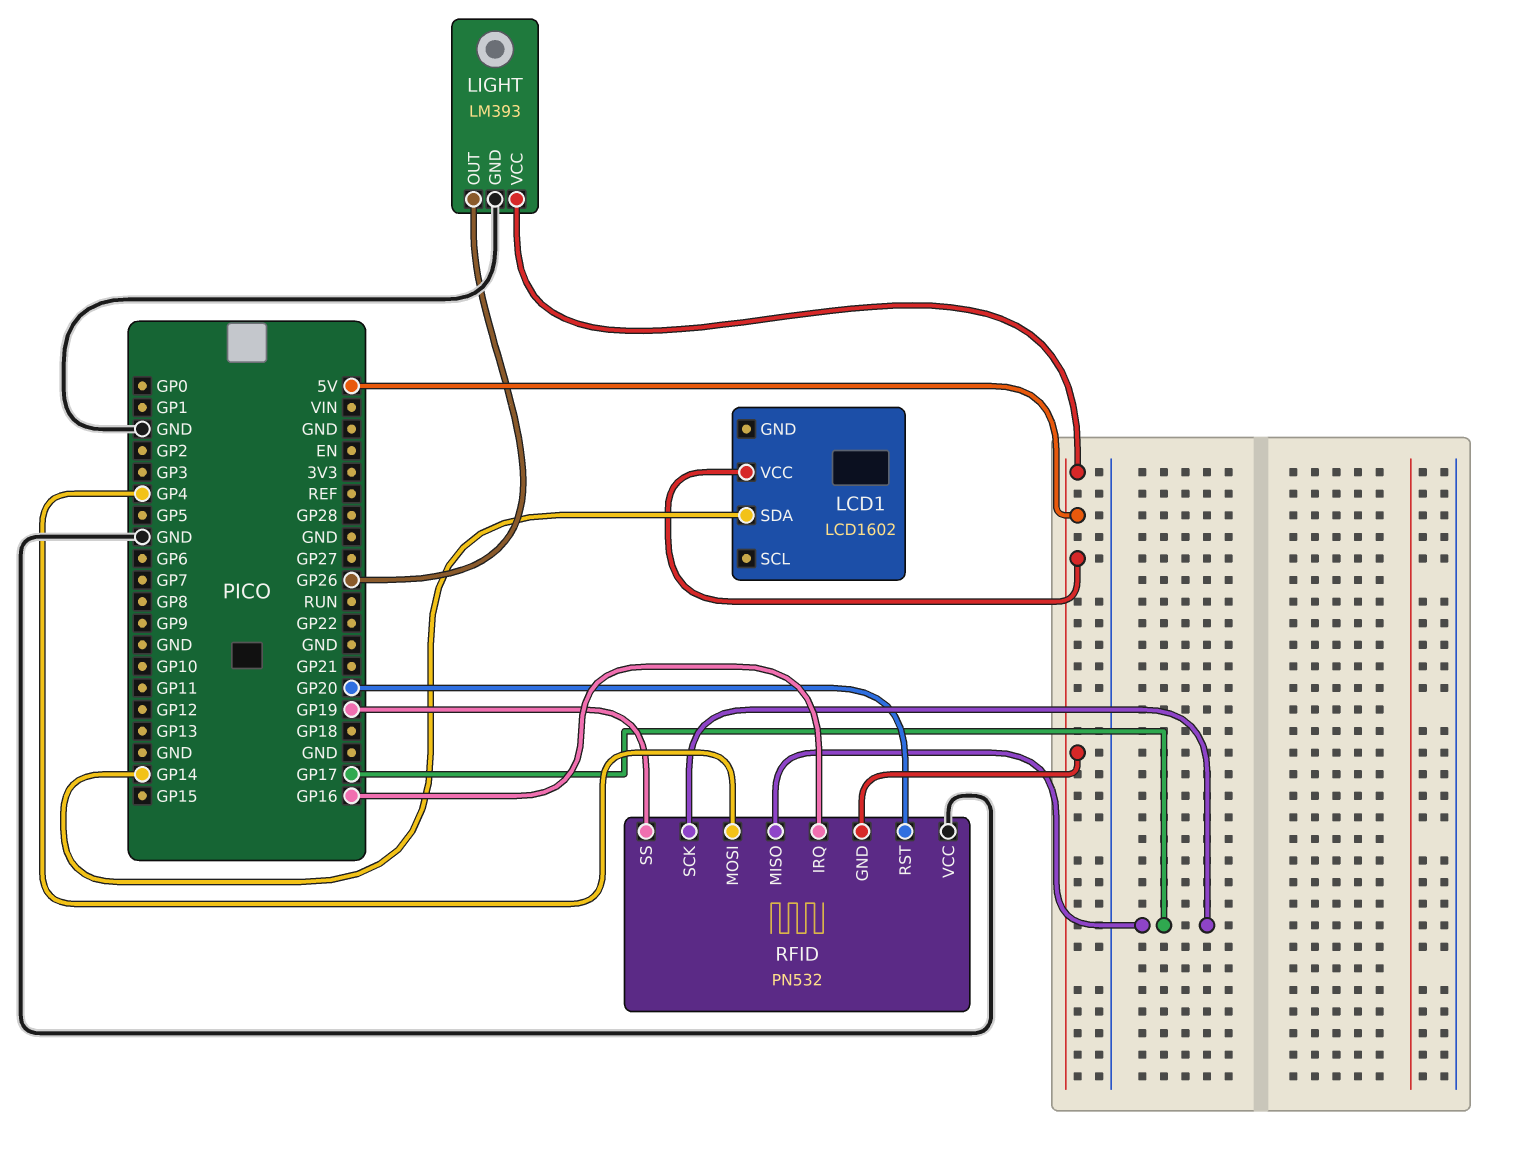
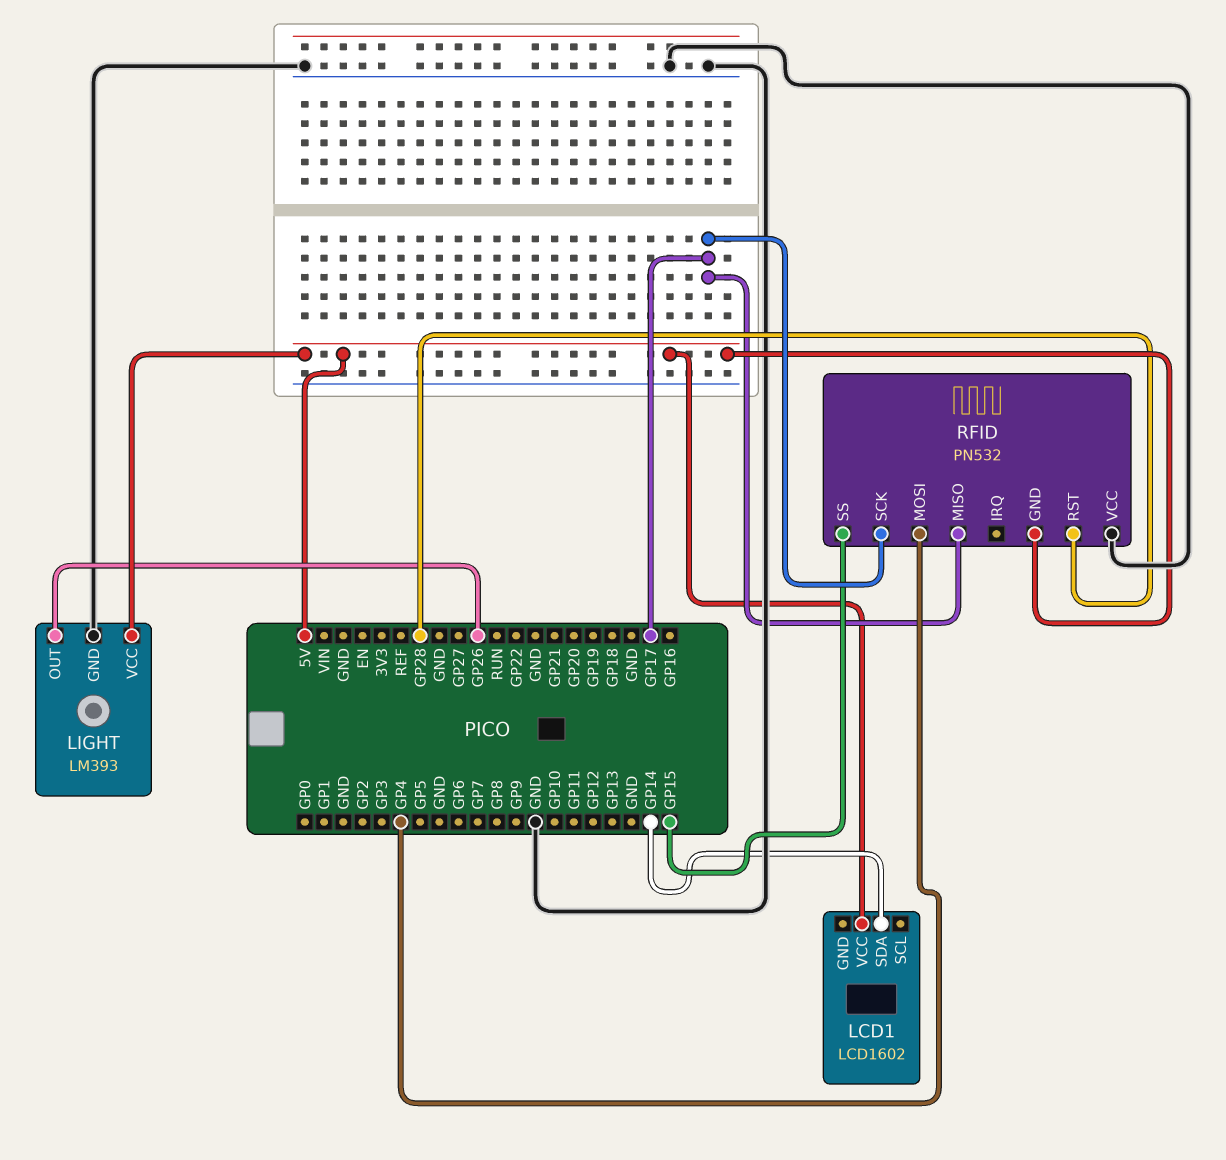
RFID pin IRQ: GP16 -> none
RFID pin RST: GP20 -> GP28
RFID pin SS: GP19 -> GP15

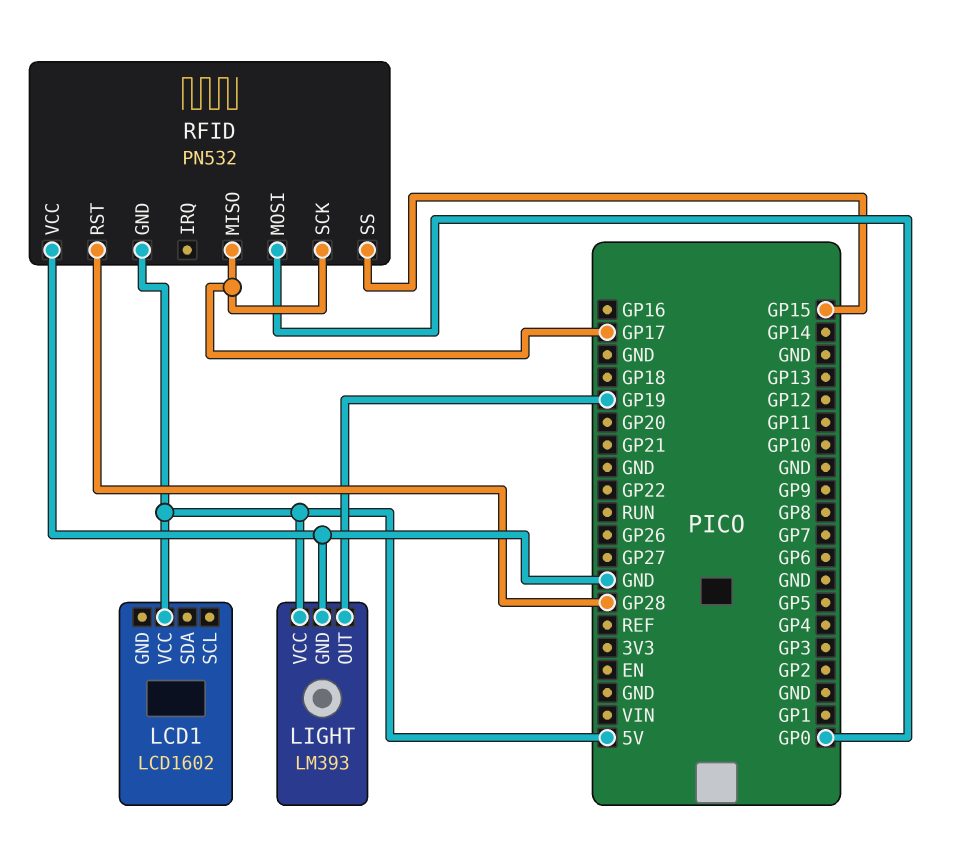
LCD1 pin SDA: GP14 -> none
LIGHT pin OUT: GP26 -> GP19
RFID pin MOSI: GP4 -> GP0

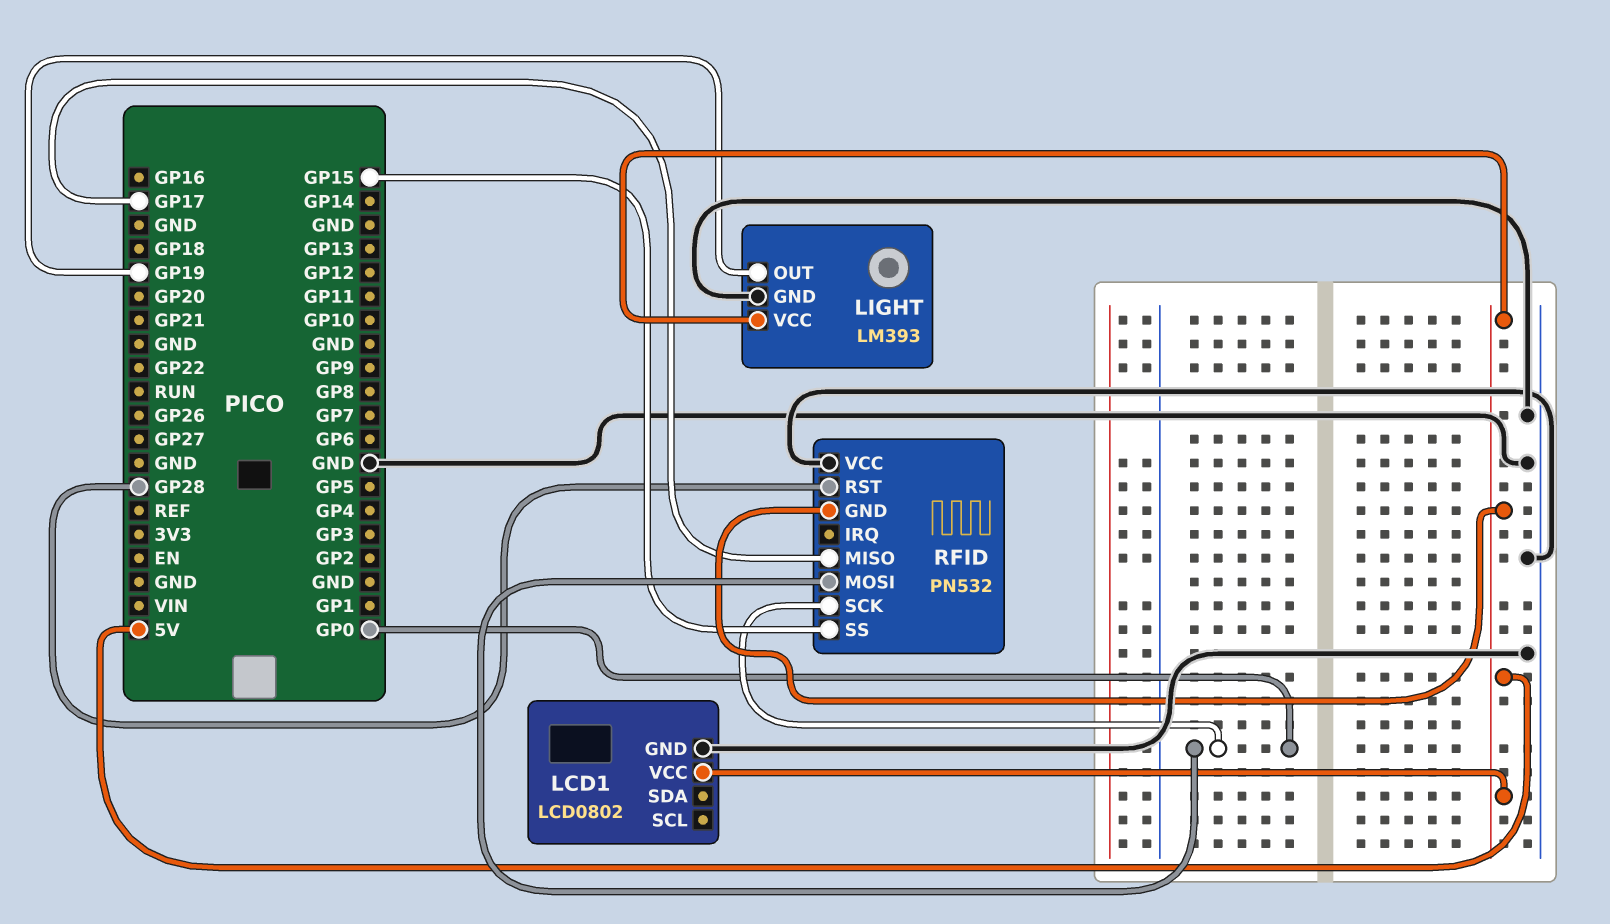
LCD1: LCD1602 -> LCD0802
LCD1 pin GND: none -> GND
RFID pin SCK: GP17 -> GP0

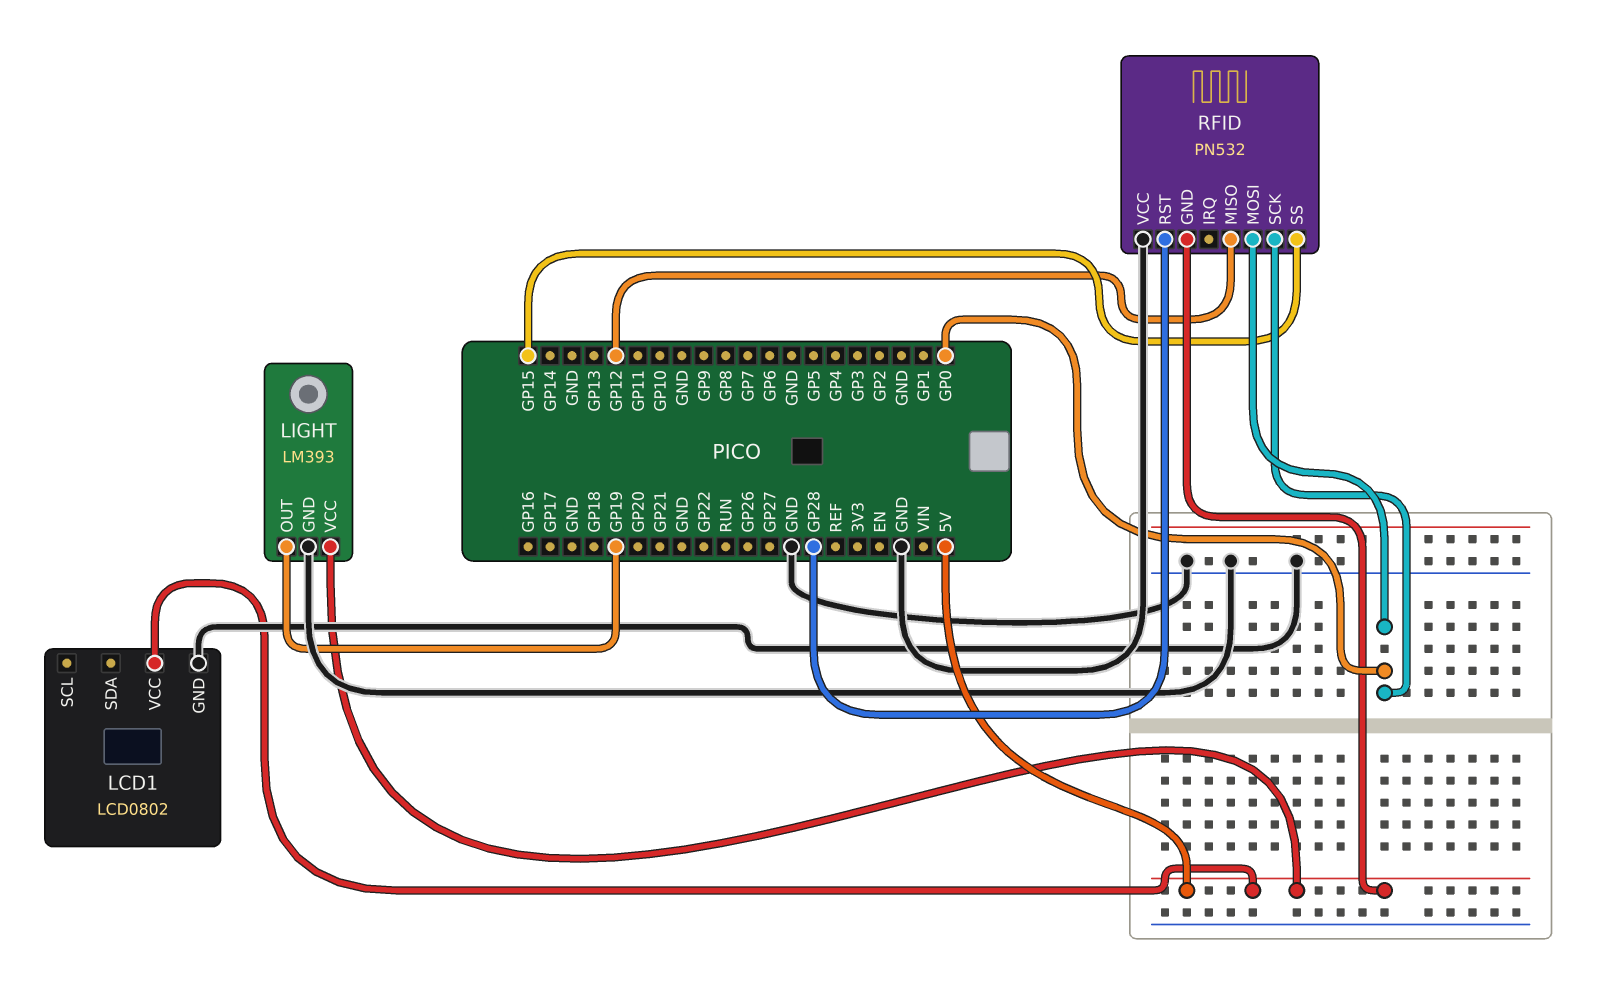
RFID pin MISO: GP17 -> GP12

